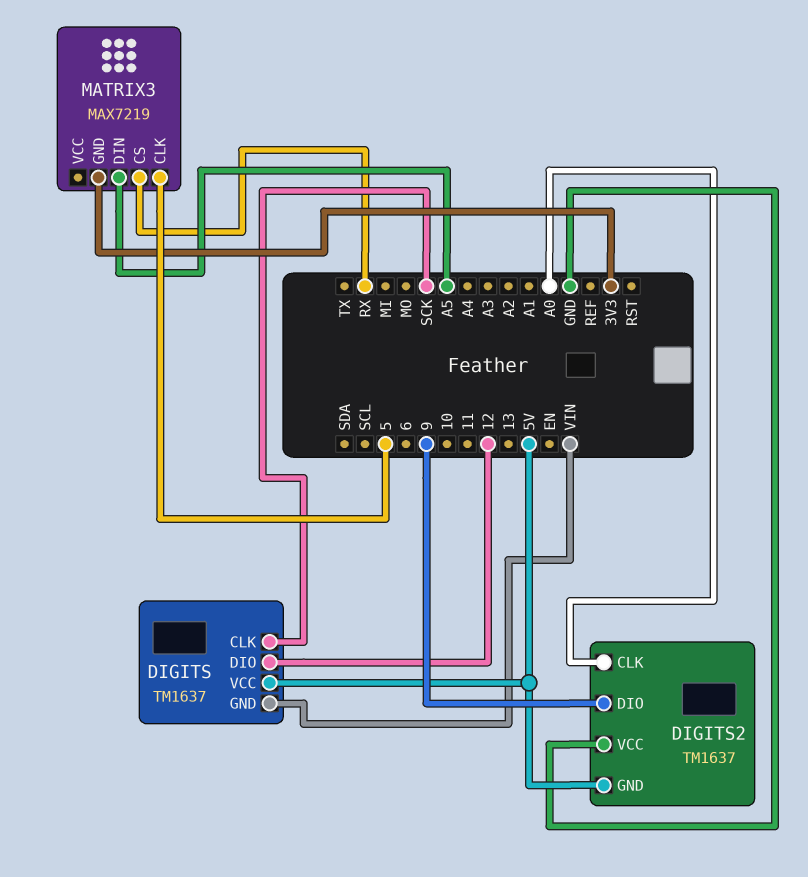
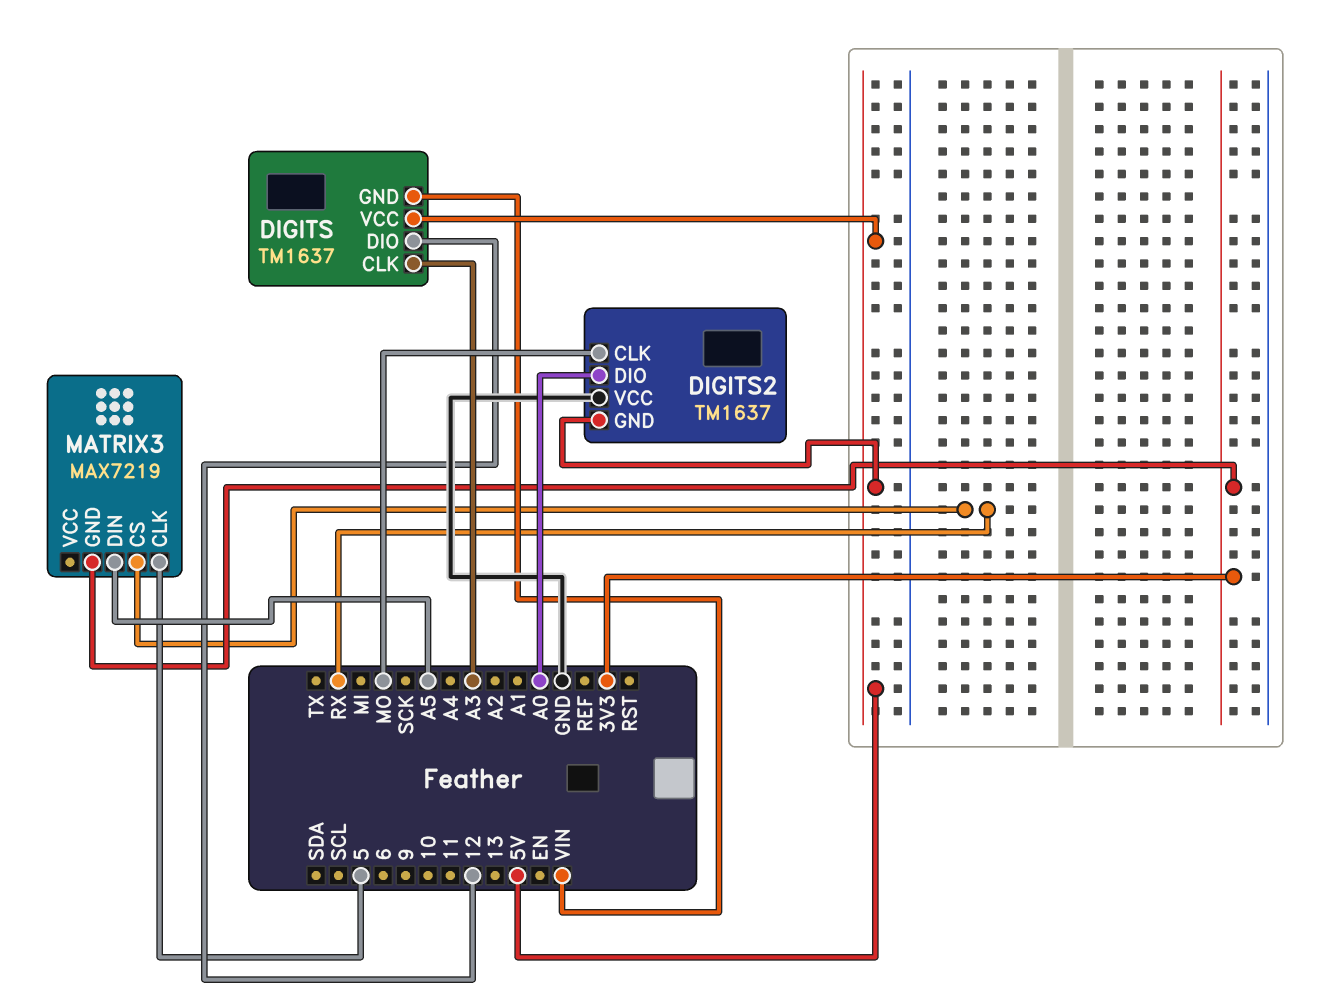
DIGITS pin CLK: SCK -> A3
DIGITS2 pin CLK: A0 -> MO
DIGITS2 pin DIO: 9 -> A0

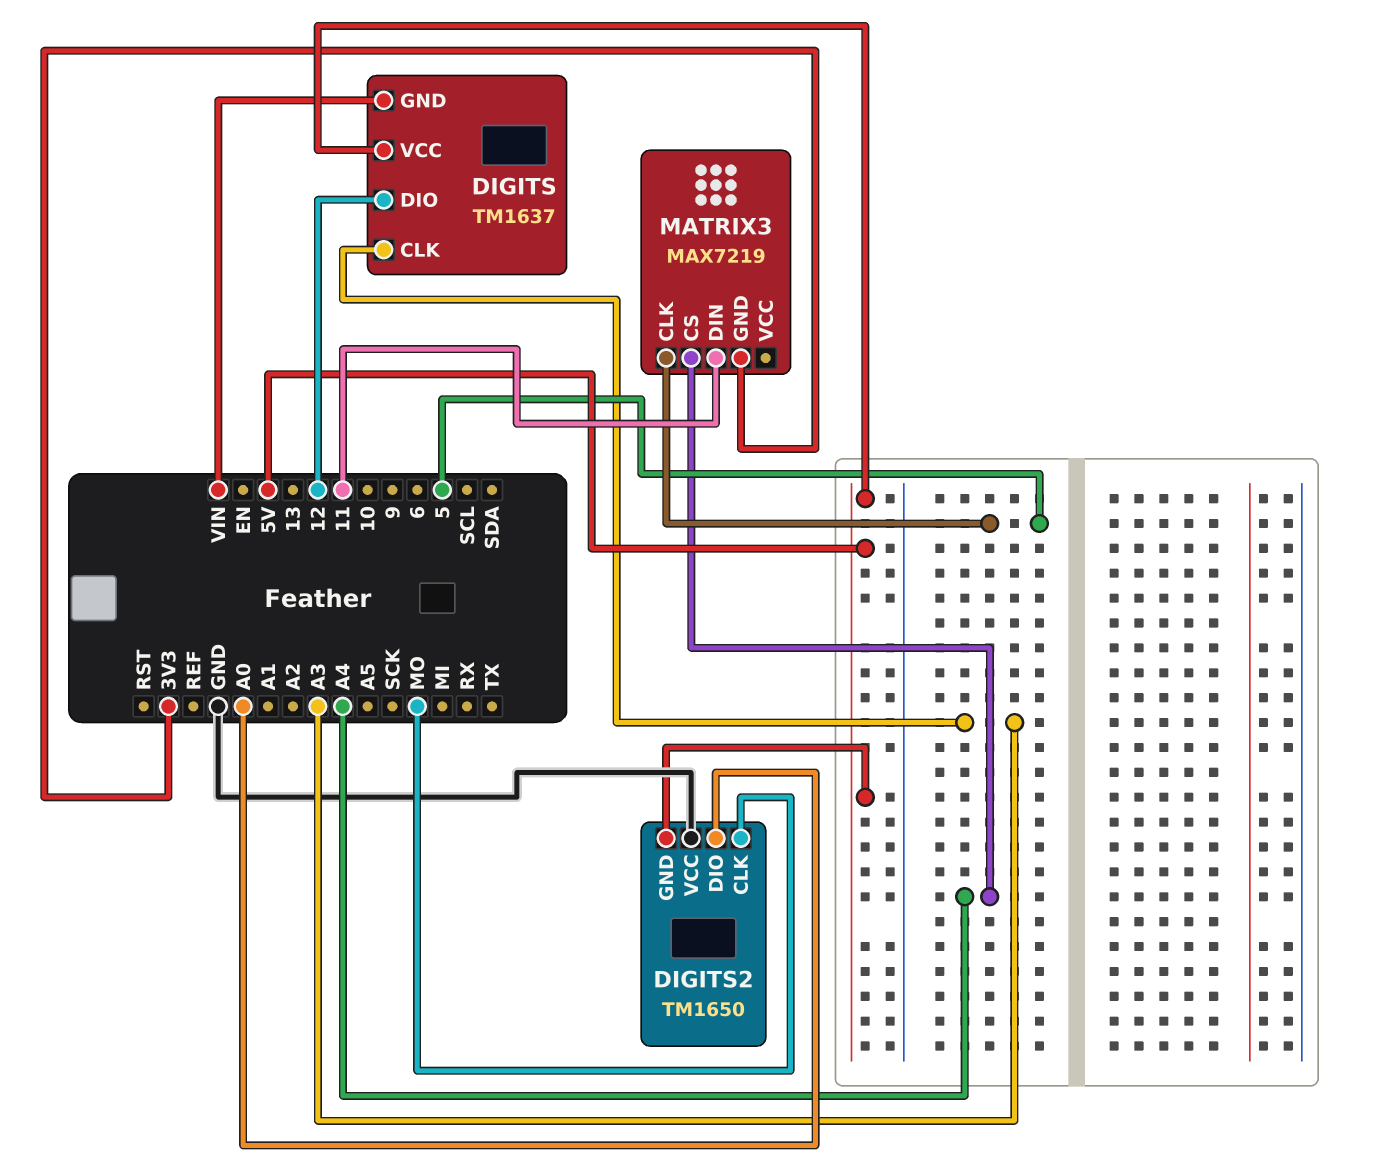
DIGITS2: TM1637 -> TM1650
MATRIX3 pin CS: RX -> A4
MATRIX3 pin DIN: A5 -> 11

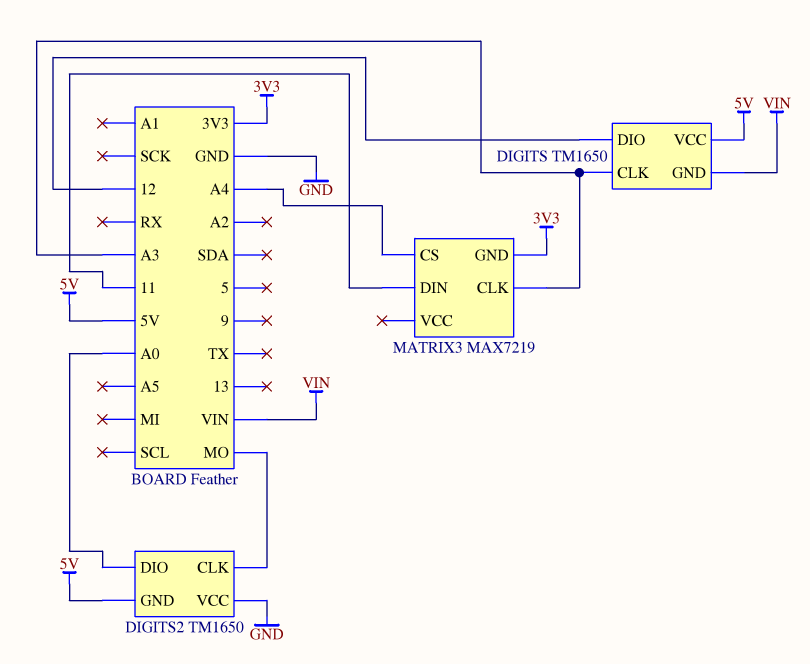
DIGITS: TM1637 -> TM1650
MATRIX3 pin CLK: 5 -> A3

